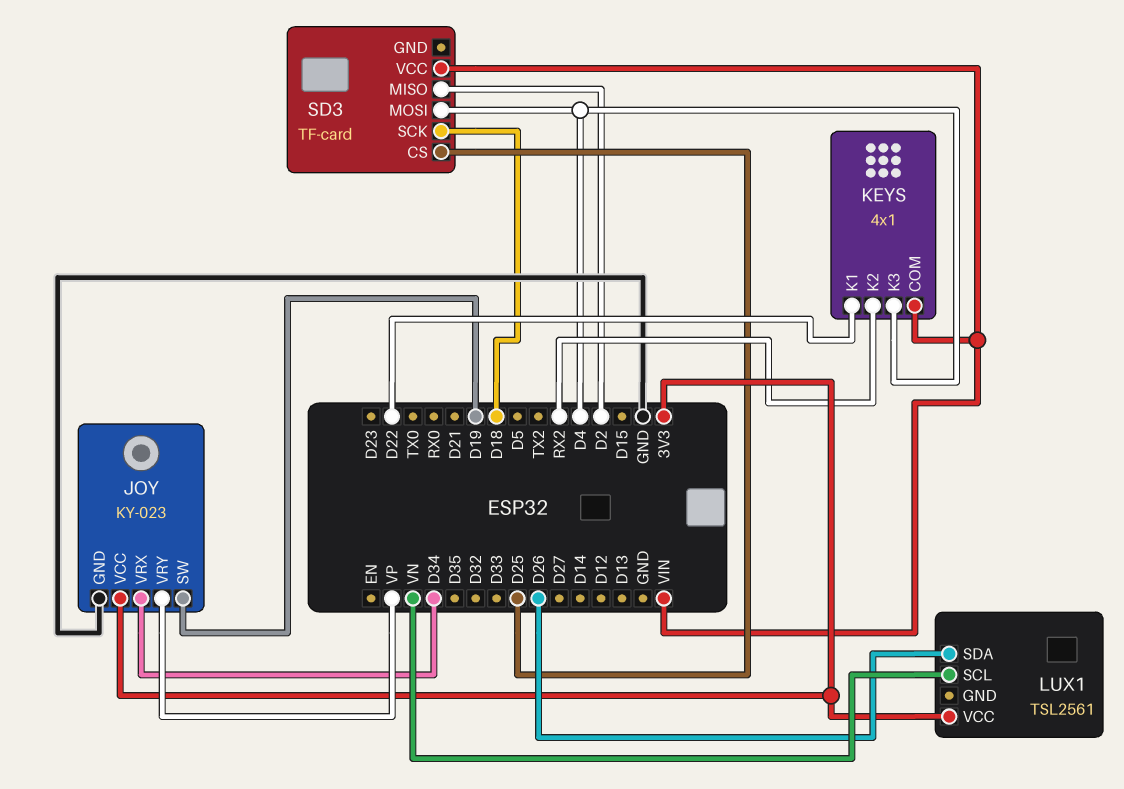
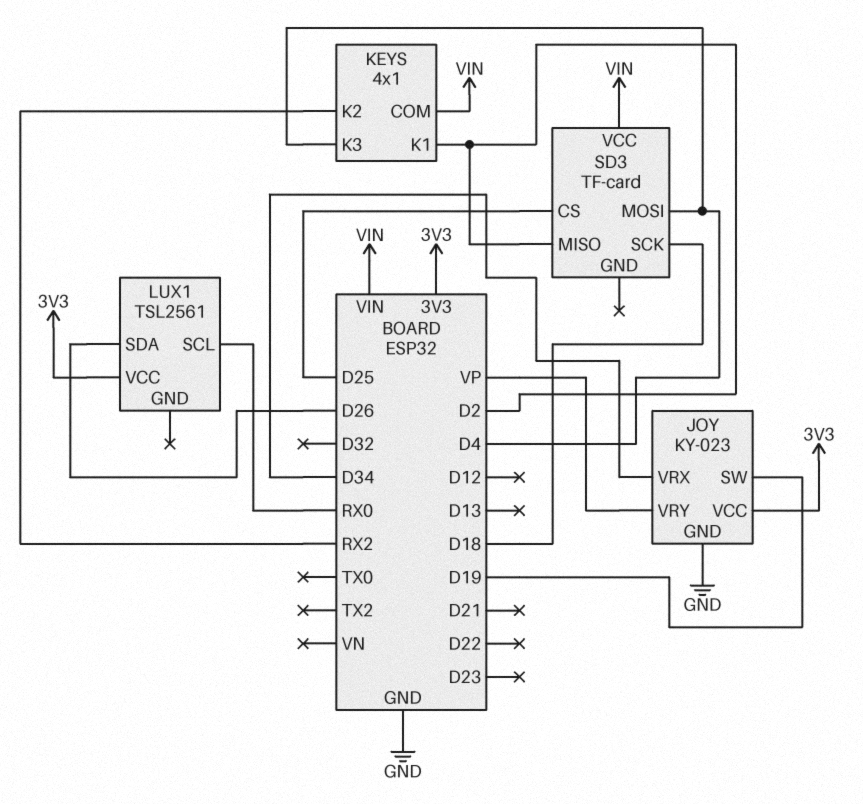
KEYS pin K1: D22 -> D2
LUX1 pin SCL: VN -> RX0

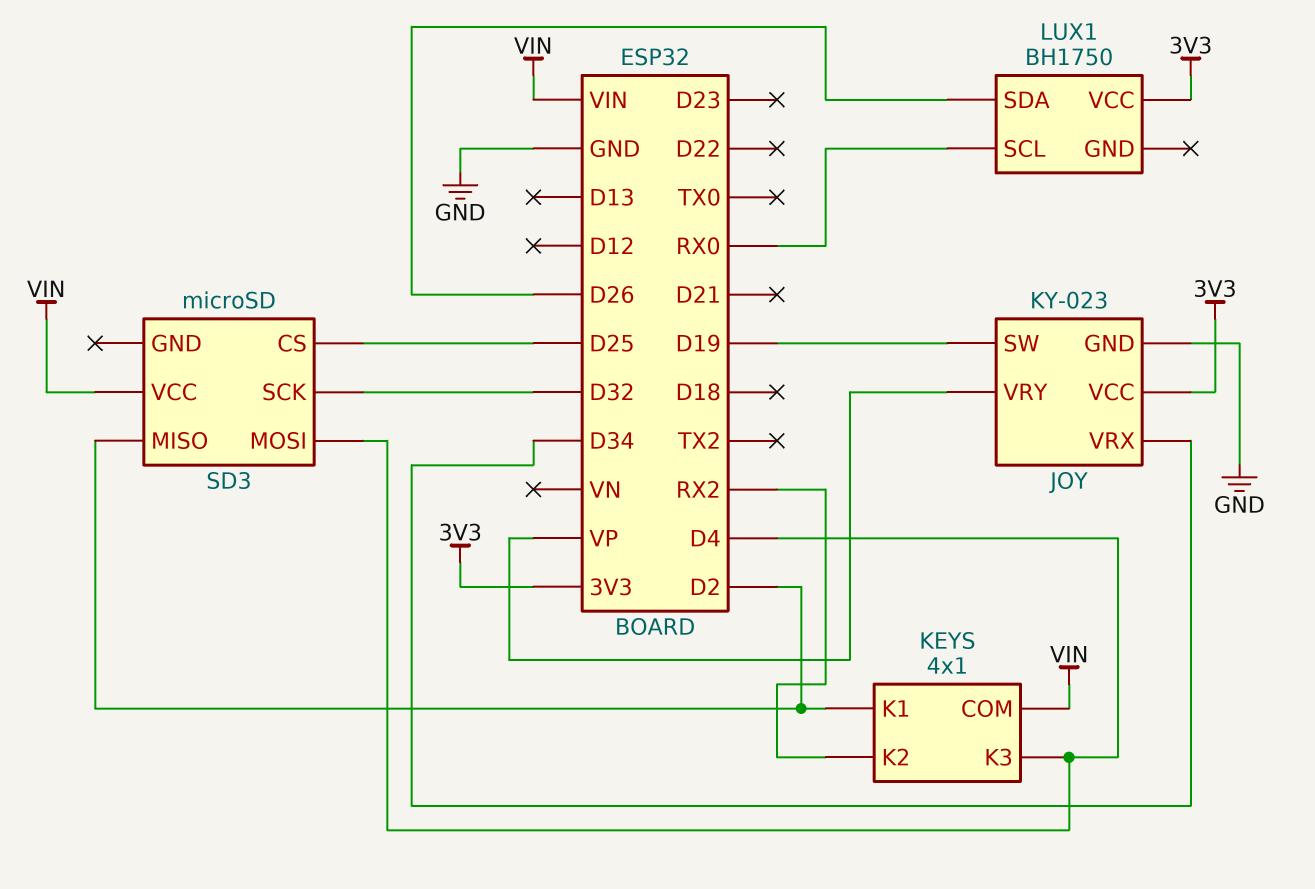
LUX1: TSL2561 -> BH1750
SD3: TF-card -> microSD
SD3 pin SCK: D18 -> D32

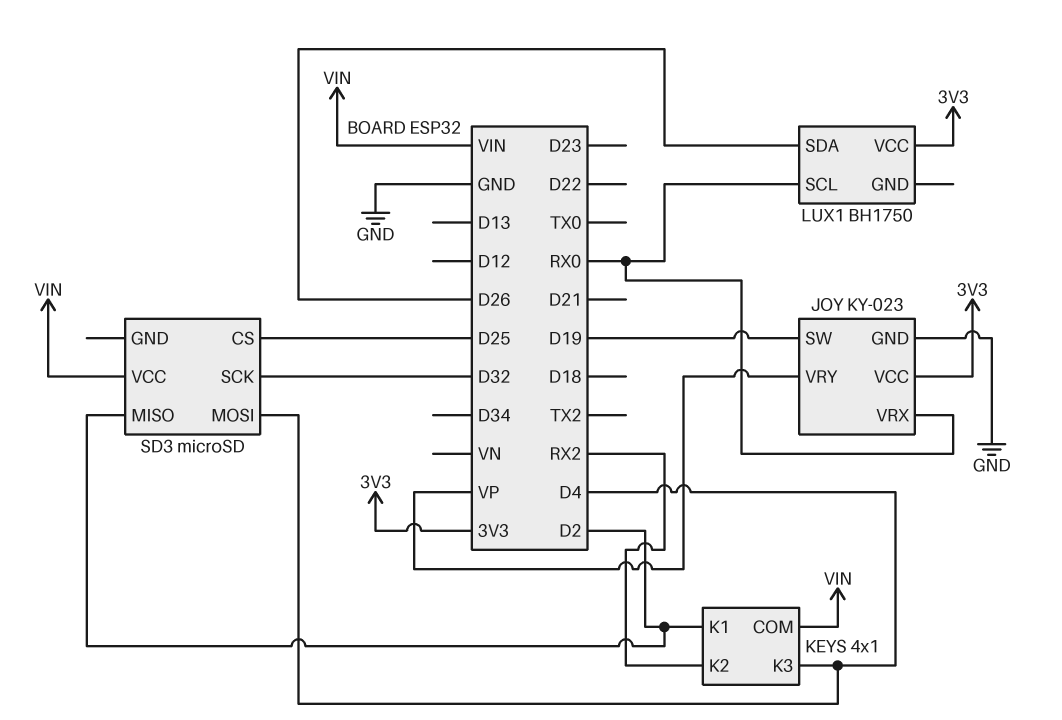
JOY pin VRX: D34 -> RX0

